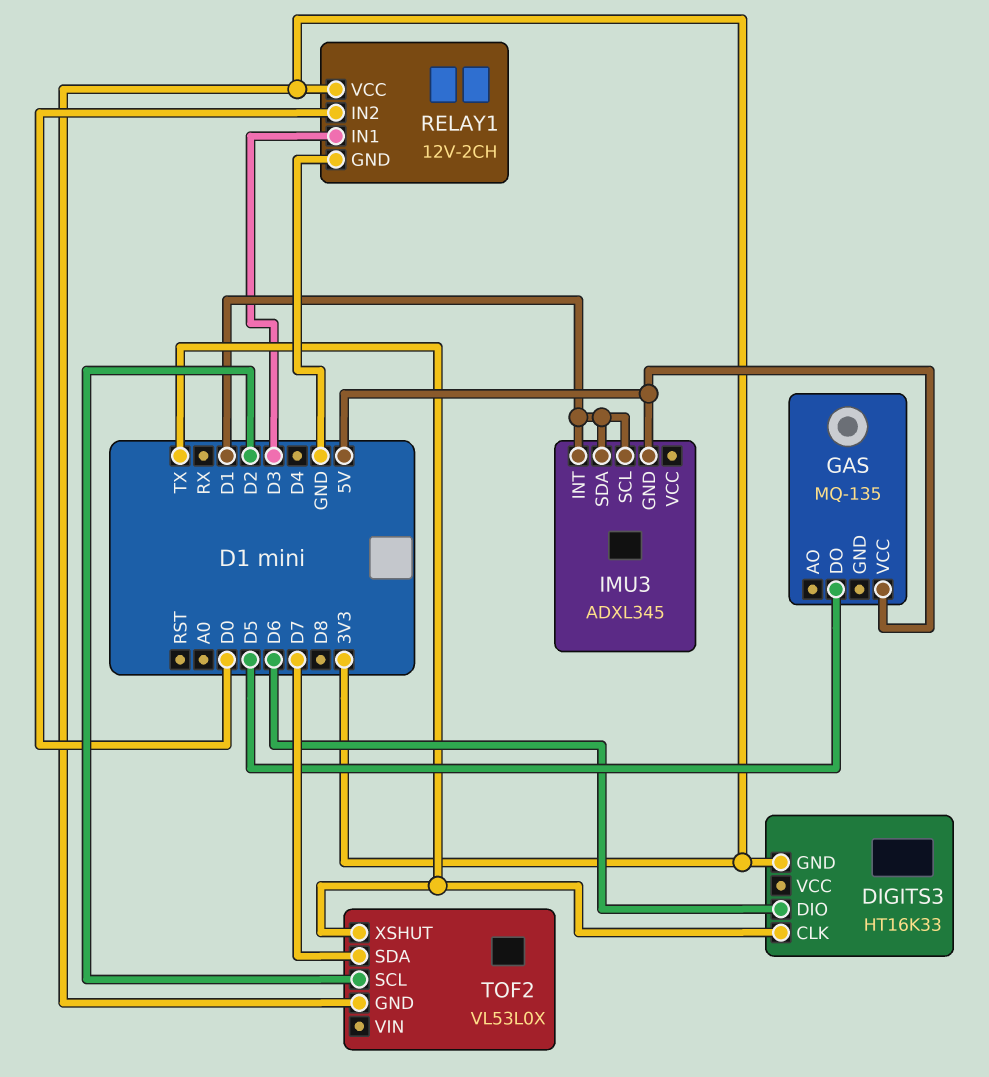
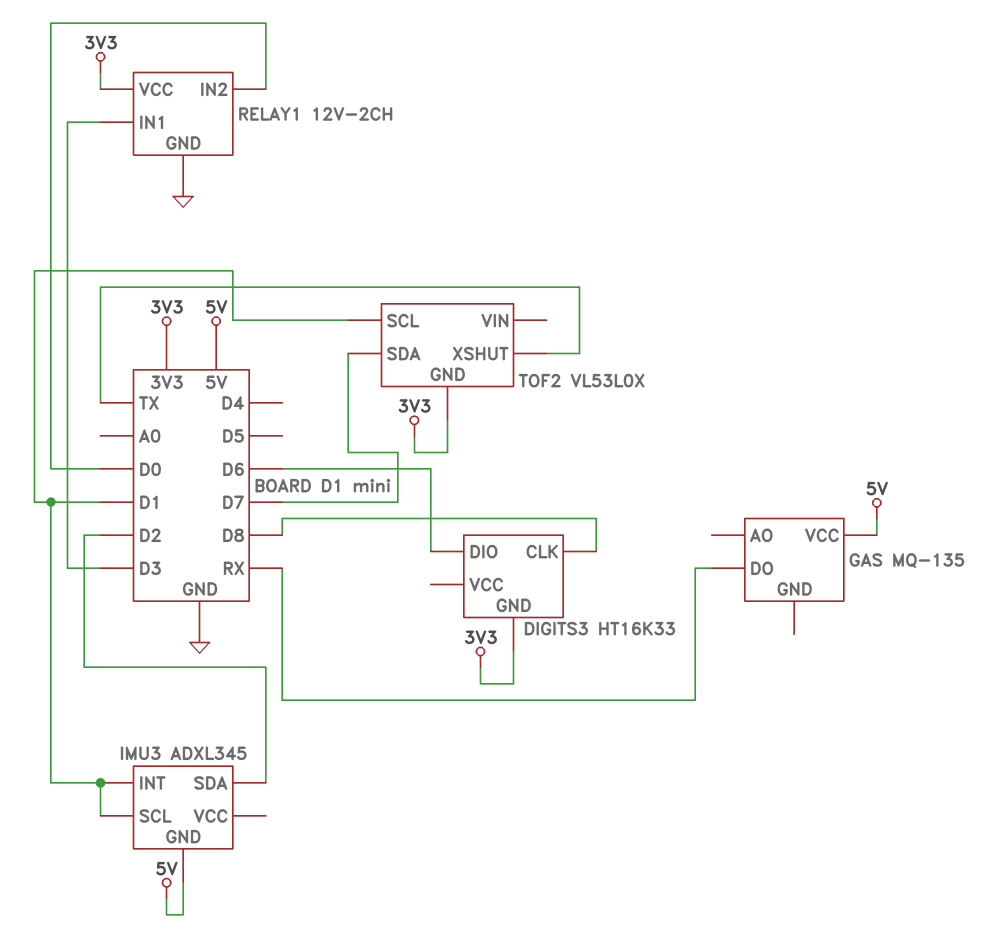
DIGITS3 pin CLK: TX -> D8
GAS pin DO: D5 -> RX
IMU3 pin SDA: D1 -> D2
TOF2 pin SCL: D2 -> D1

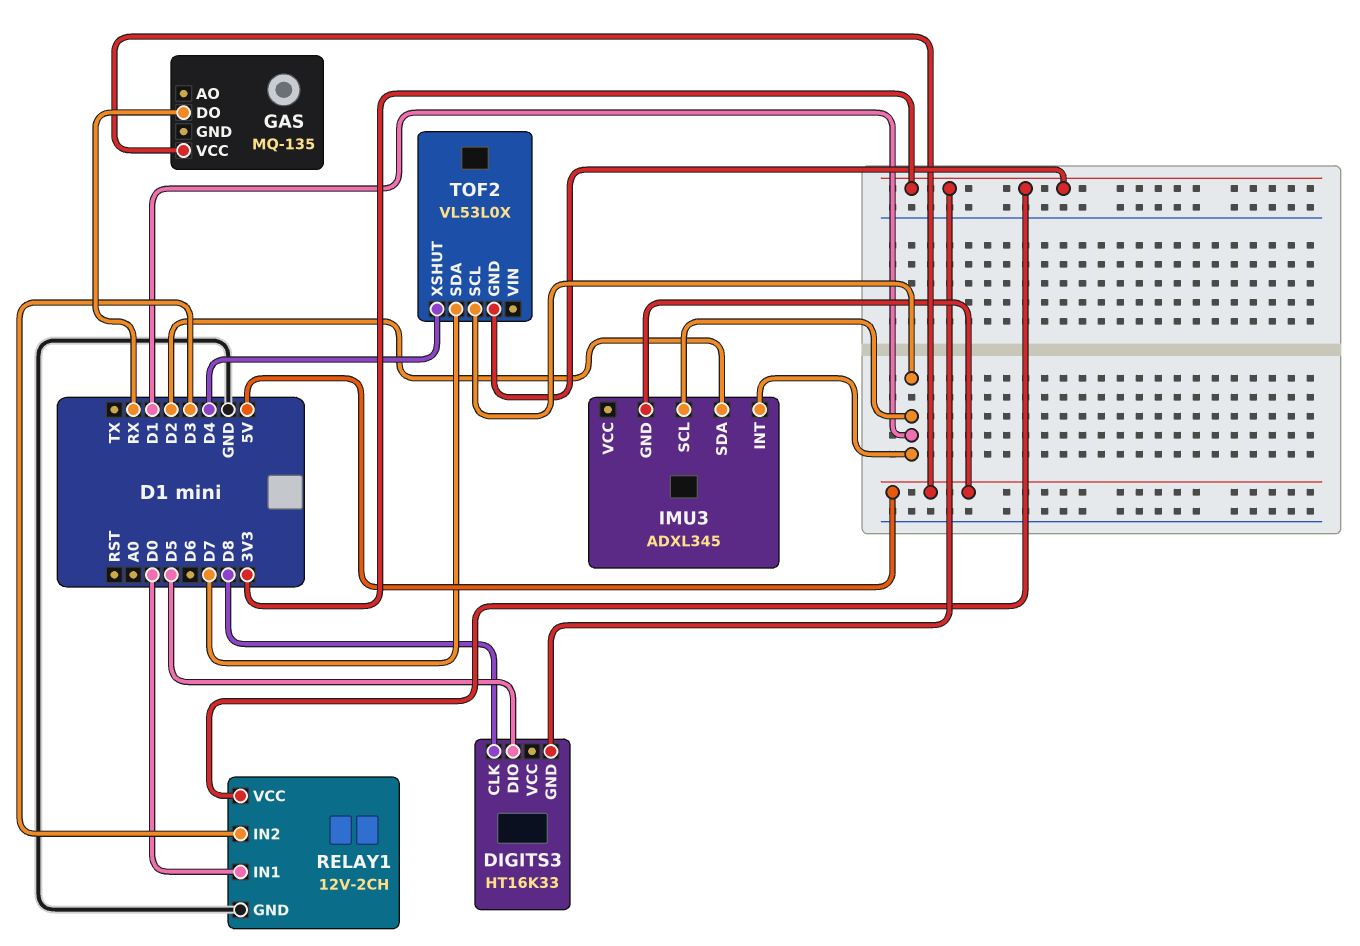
DIGITS3 pin DIO: D6 -> D5
RELAY1 pin IN1: D3 -> D0
RELAY1 pin IN2: D0 -> D3
TOF2 pin XSHUT: TX -> D4

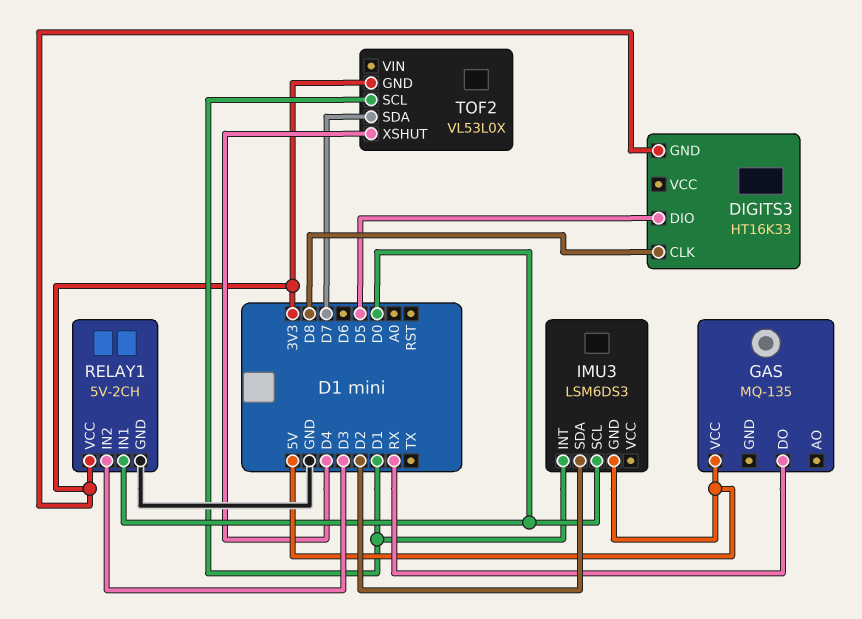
IMU3: ADXL345 -> LSM6DS3
IMU3 pin SCL: D1 -> D0
RELAY1: 12V-2CH -> 5V-2CH

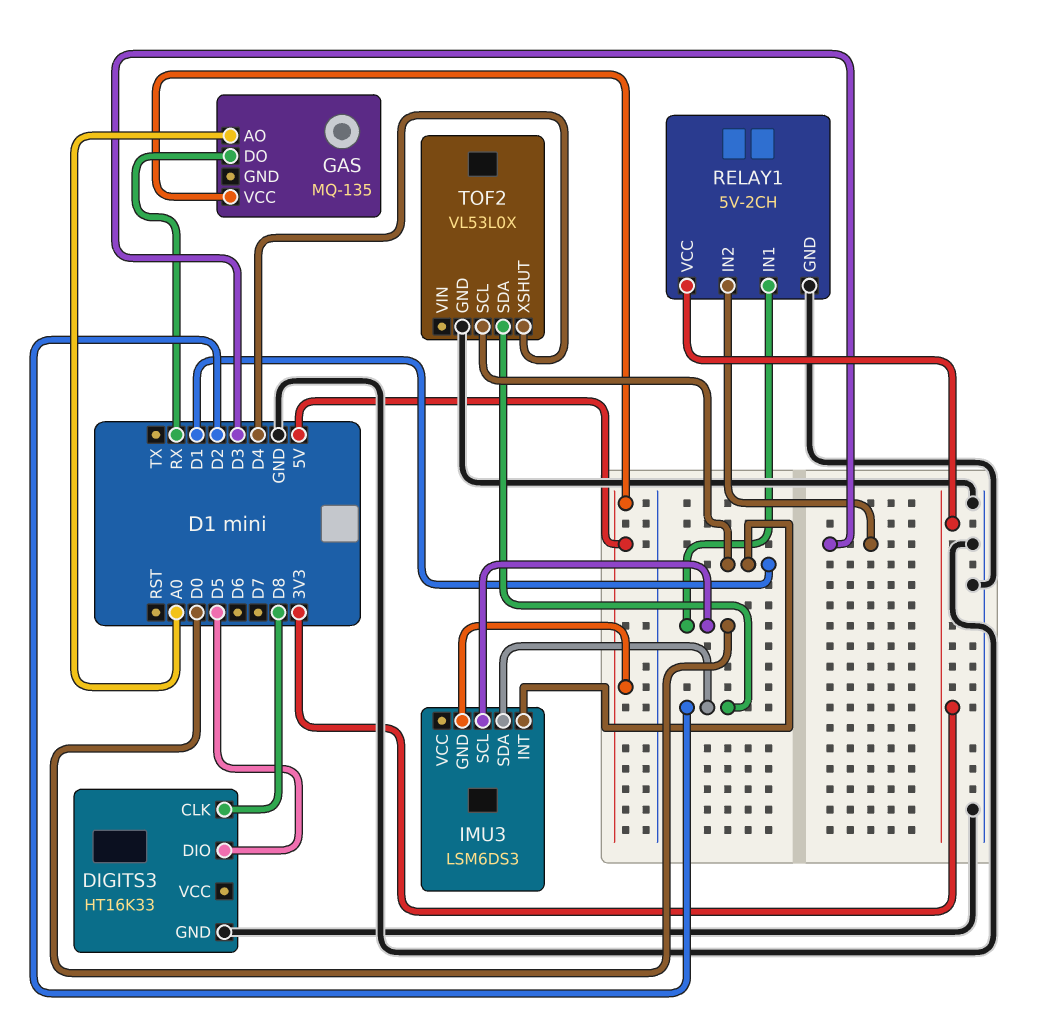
DIGITS3 pin GND: 3V3 -> GND
GAS pin AO: none -> A0
TOF2 pin GND: 3V3 -> GND
TOF2 pin SDA: D7 -> D2

